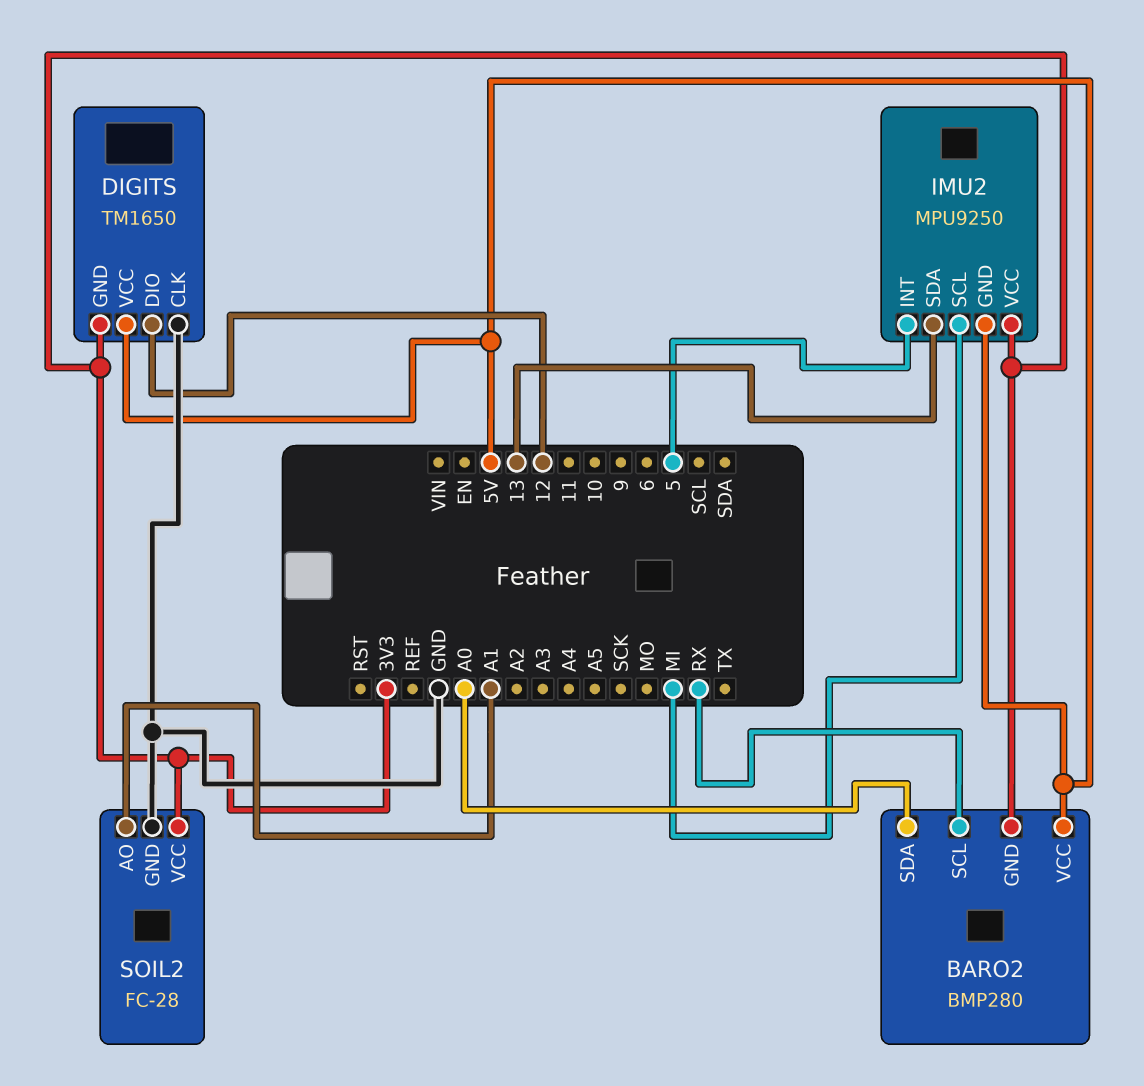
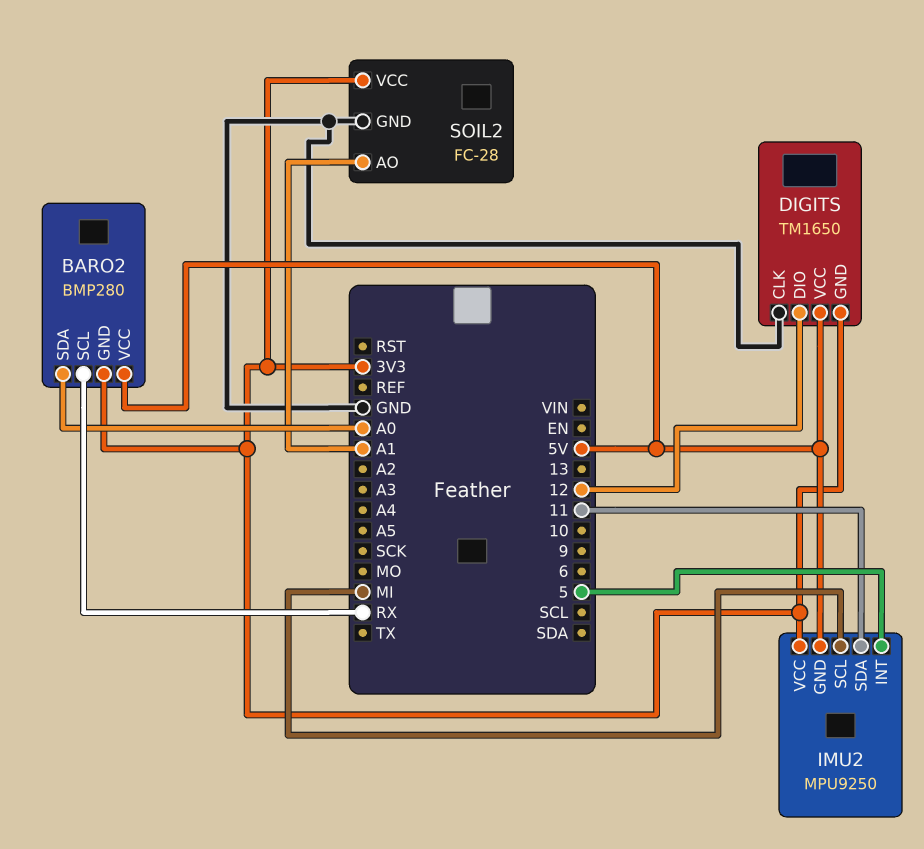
IMU2 pin SDA: 13 -> 11

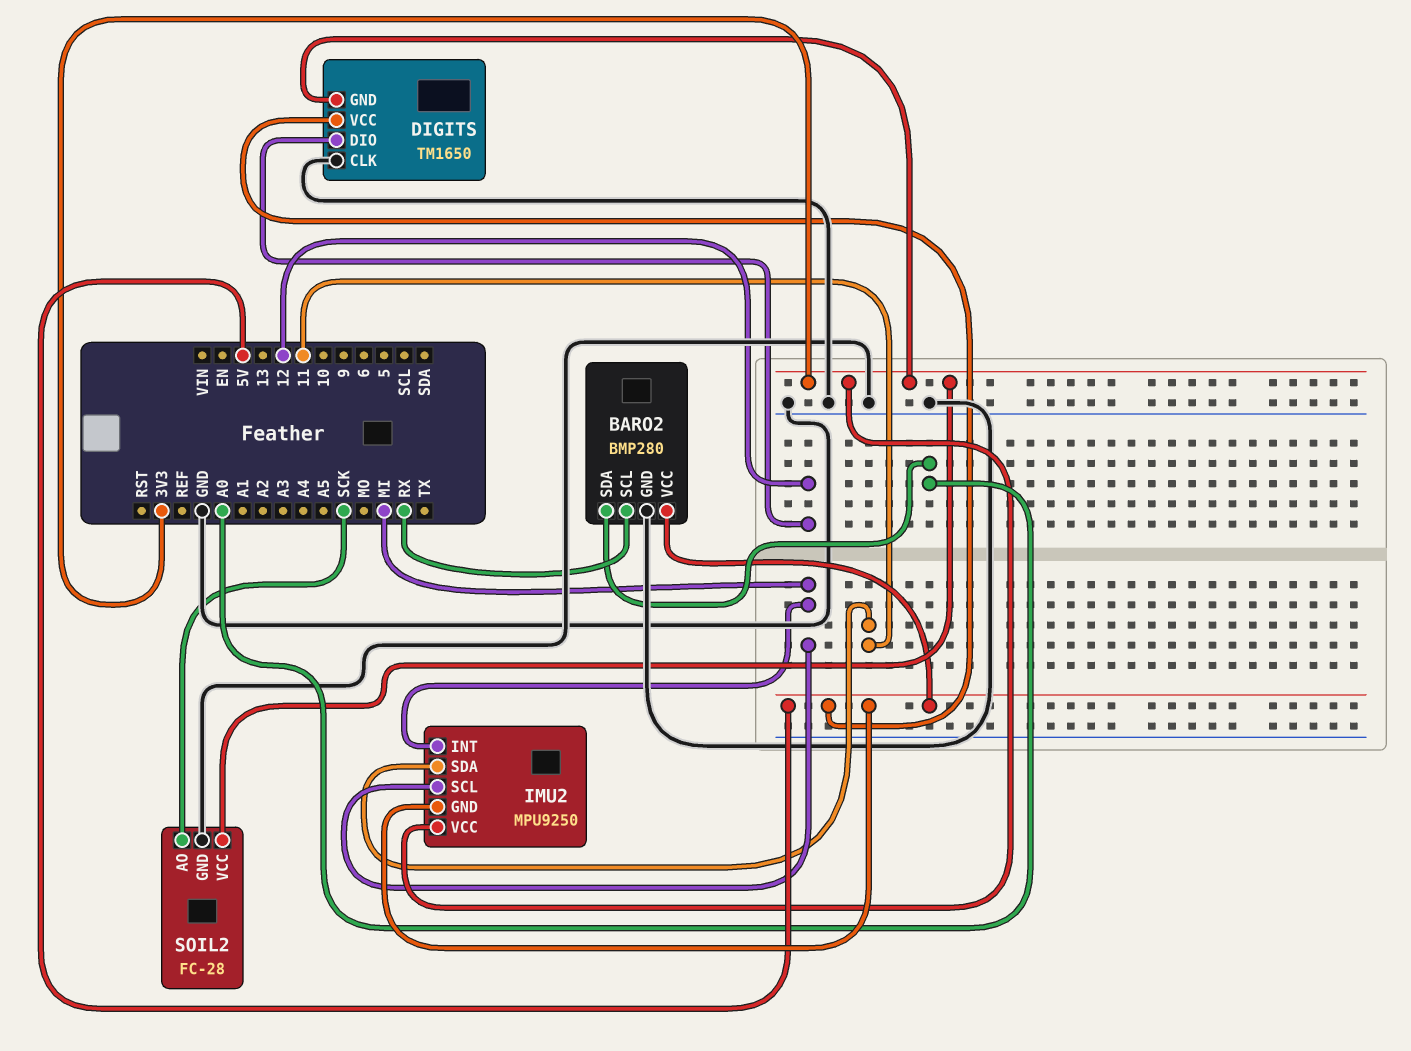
BARO2 pin GND: 3V3 -> GND
IMU2 pin INT: 5 -> MI
SOIL2 pin AO: A1 -> SCK

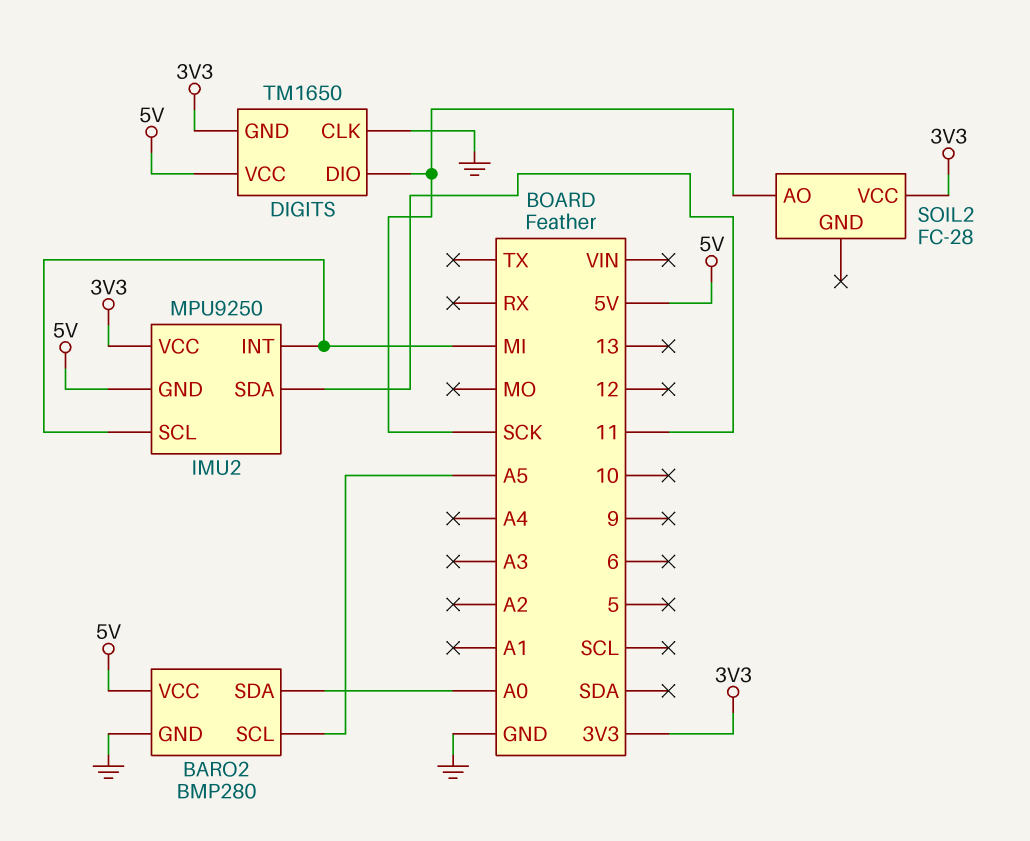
BARO2 pin SCL: RX -> A5
DIGITS pin DIO: 12 -> SCK
SOIL2 pin GND: GND -> none

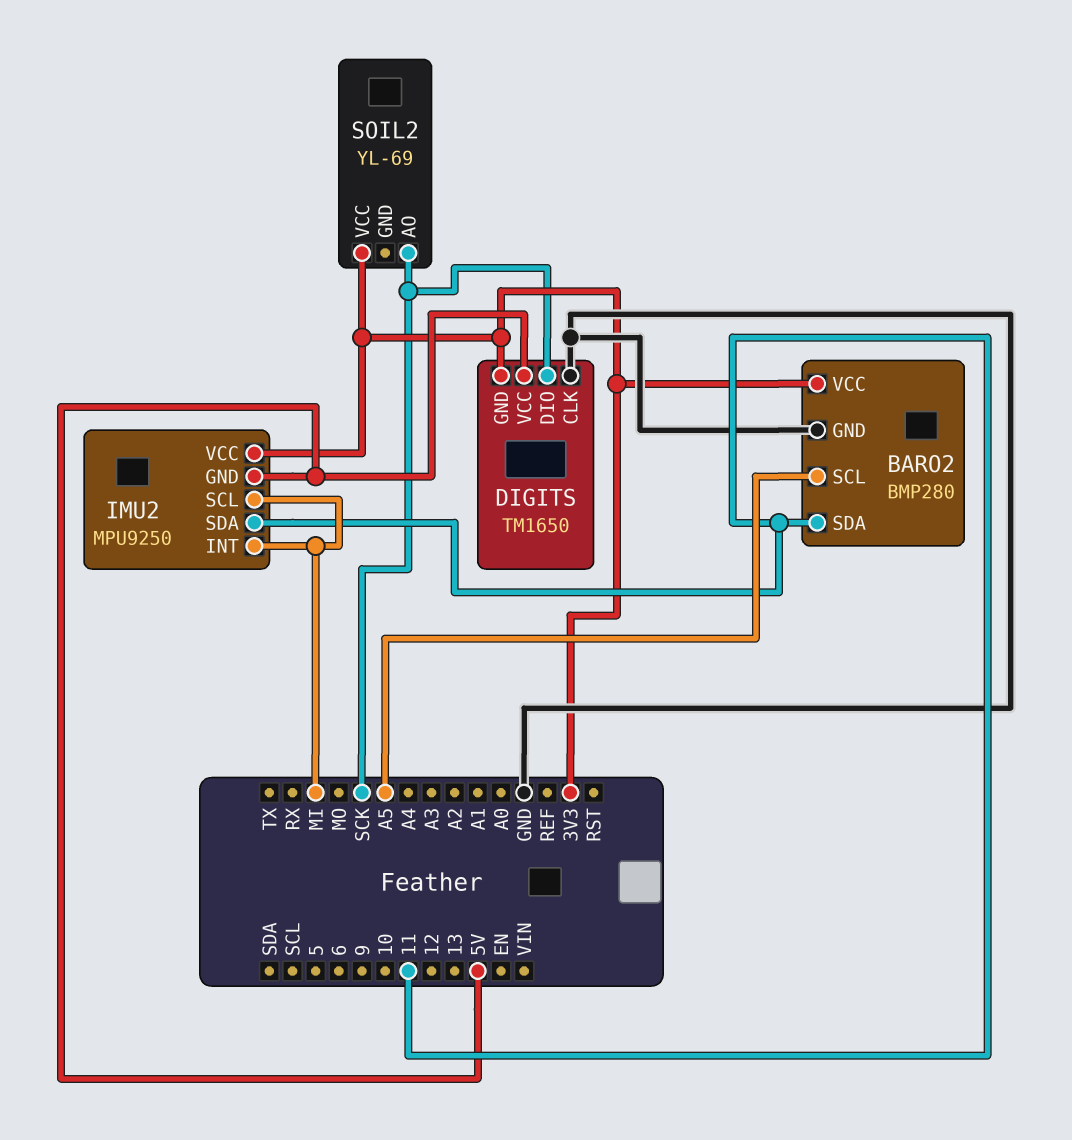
BARO2 pin SDA: A0 -> 11
BARO2 pin VCC: 5V -> 3V3
SOIL2: FC-28 -> YL-69

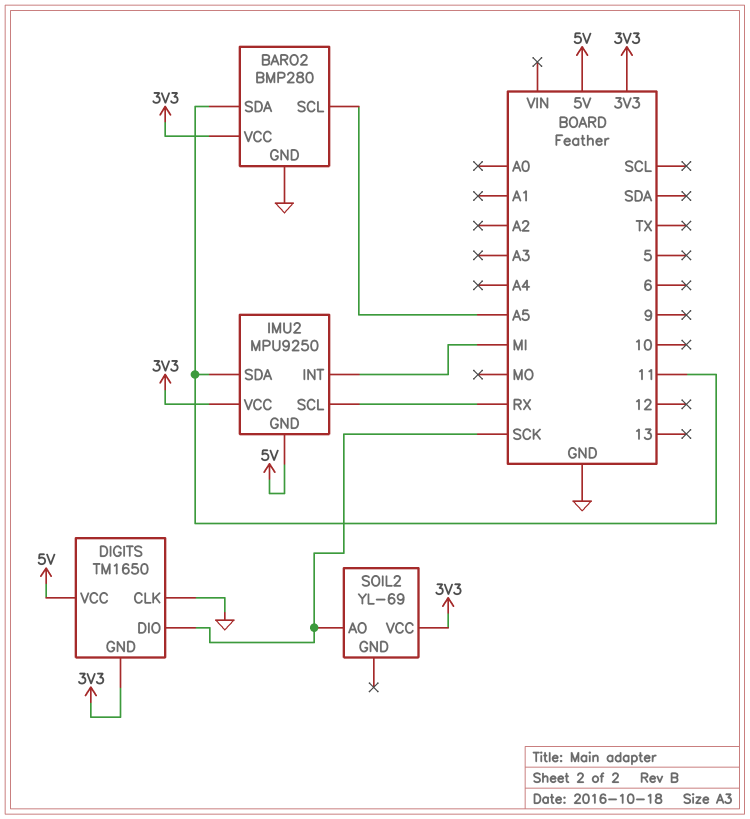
IMU2 pin SCL: MI -> RX

